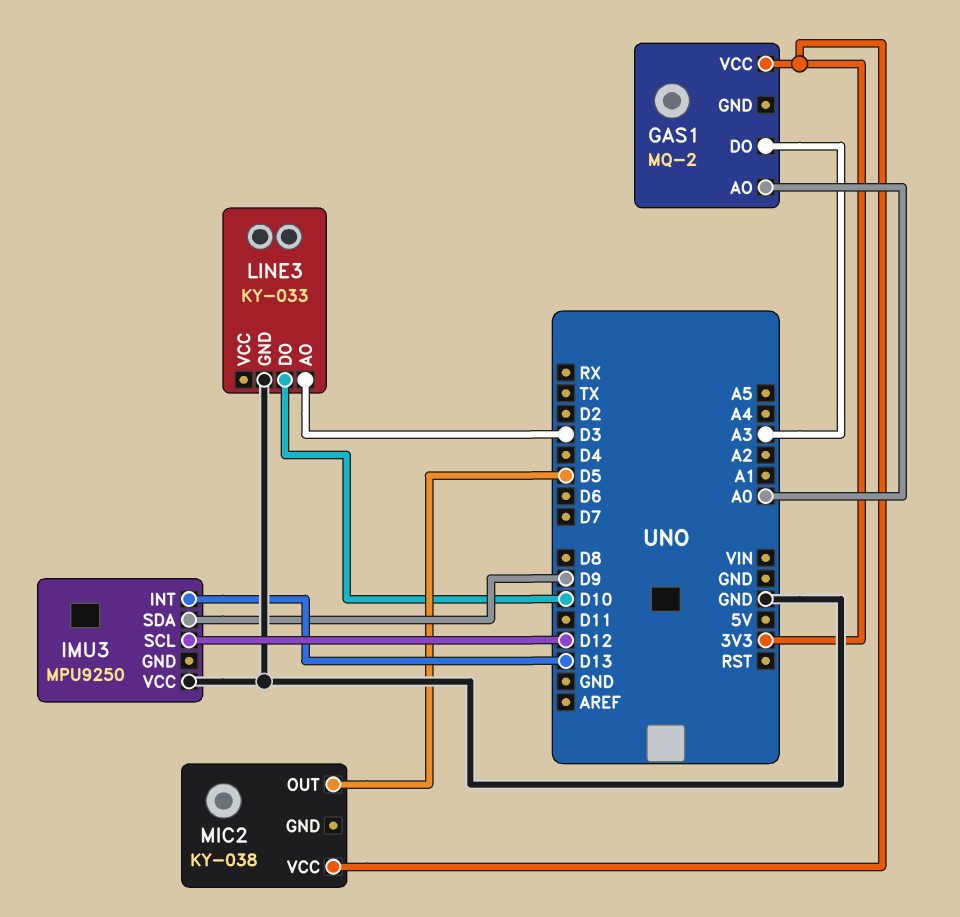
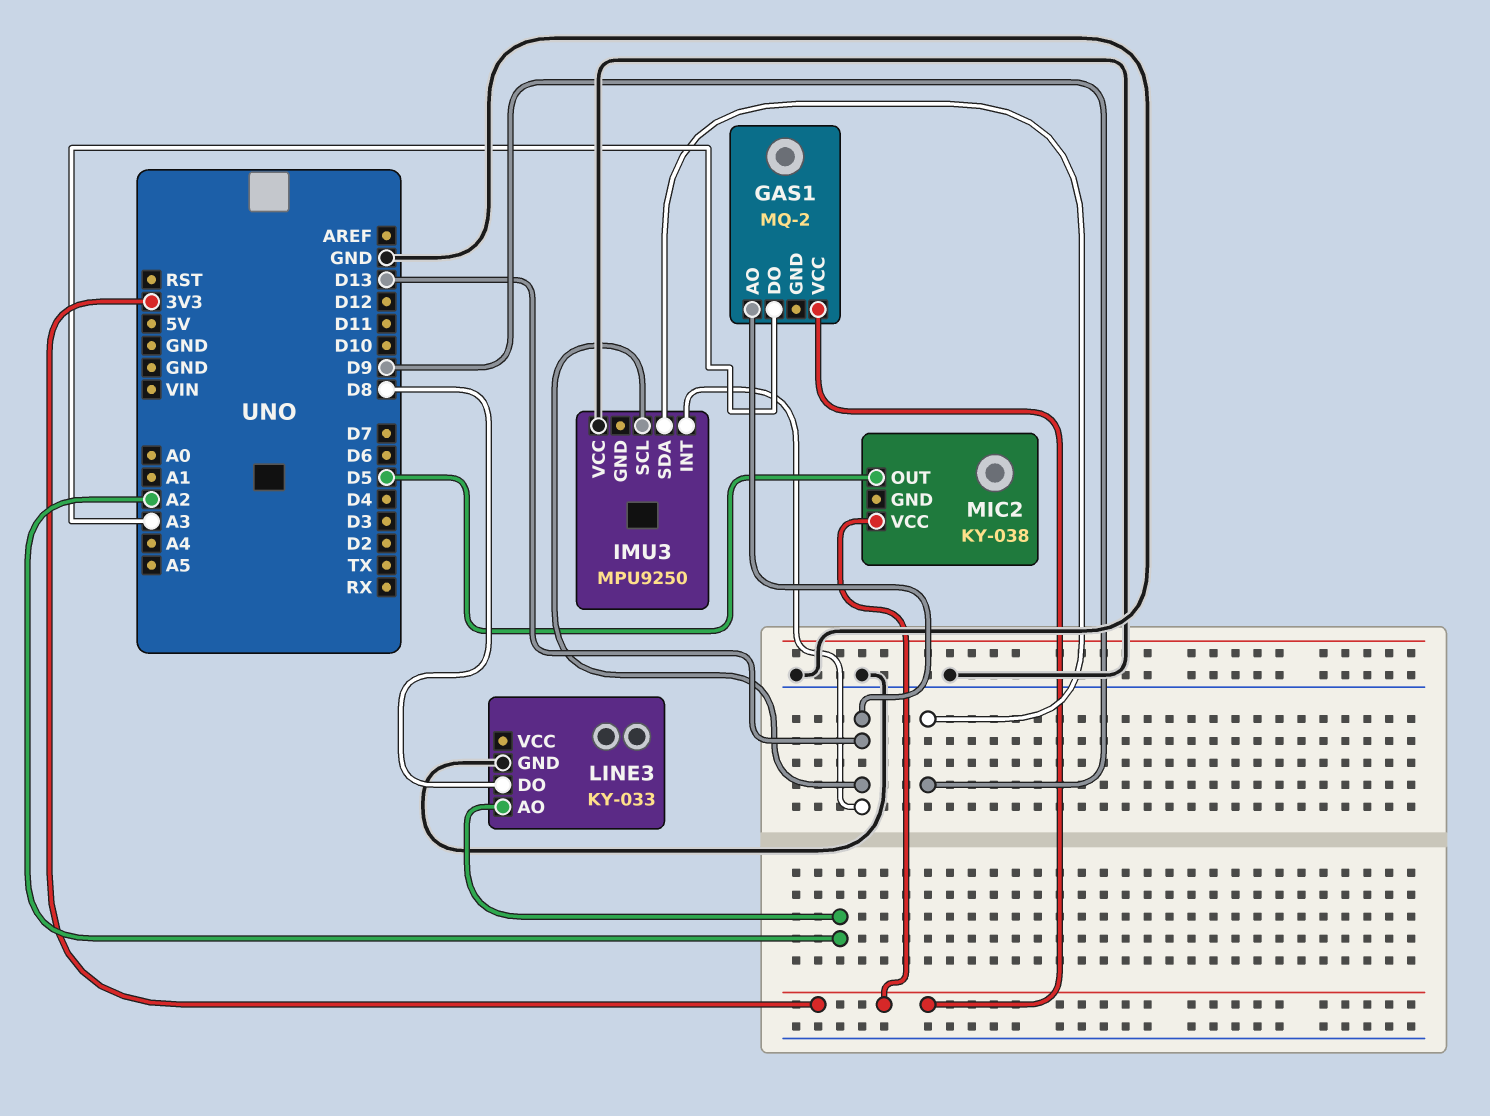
GAS1 pin AO: A0 -> D13
IMU3 pin SCL: D12 -> D13
LINE3 pin AO: D3 -> A2
LINE3 pin DO: D10 -> D8

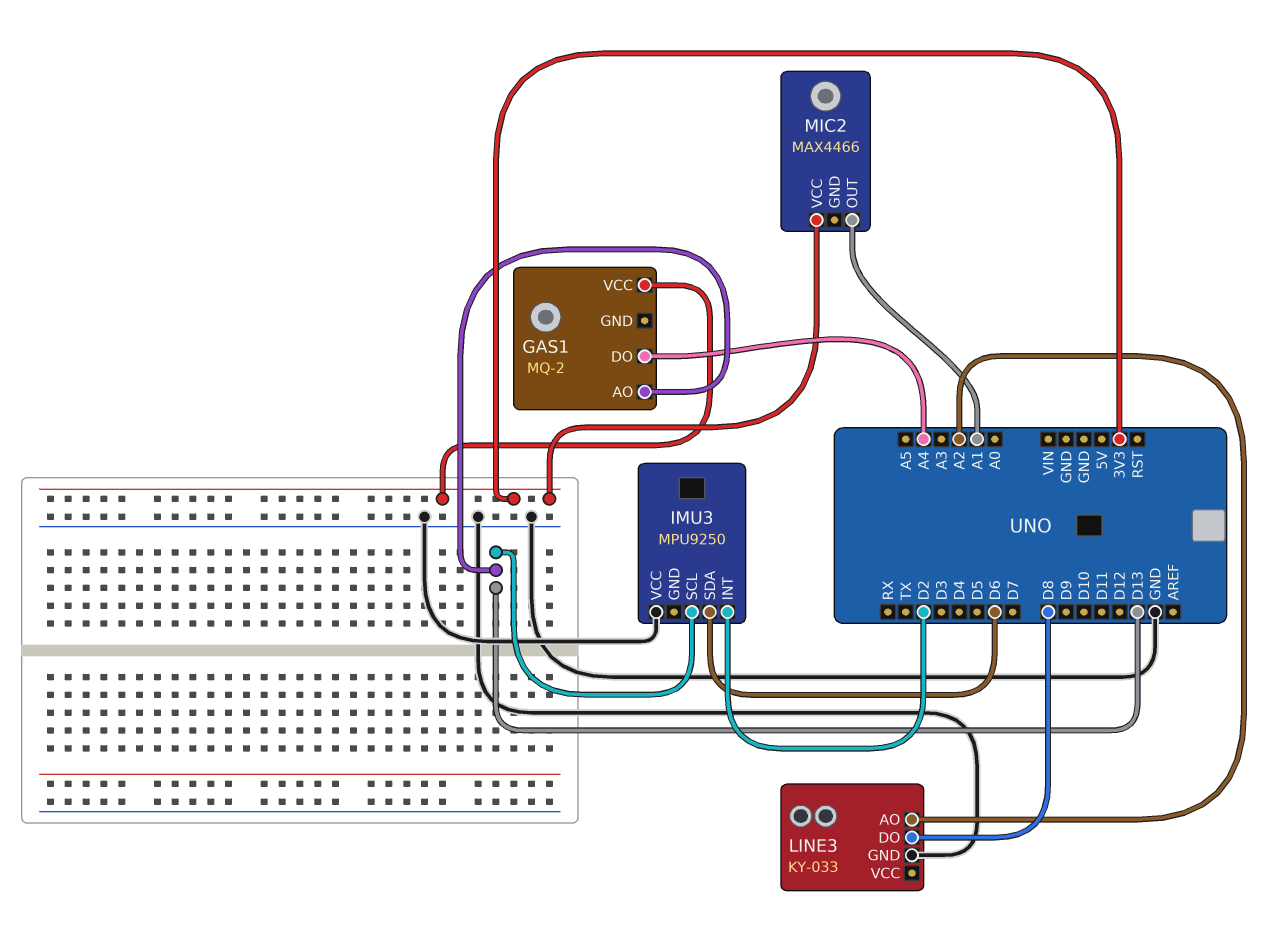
GAS1 pin DO: A3 -> A4
IMU3 pin INT: D13 -> D2
IMU3 pin SDA: D9 -> D6
MIC2: KY-038 -> MAX4466
MIC2 pin OUT: D5 -> A1

